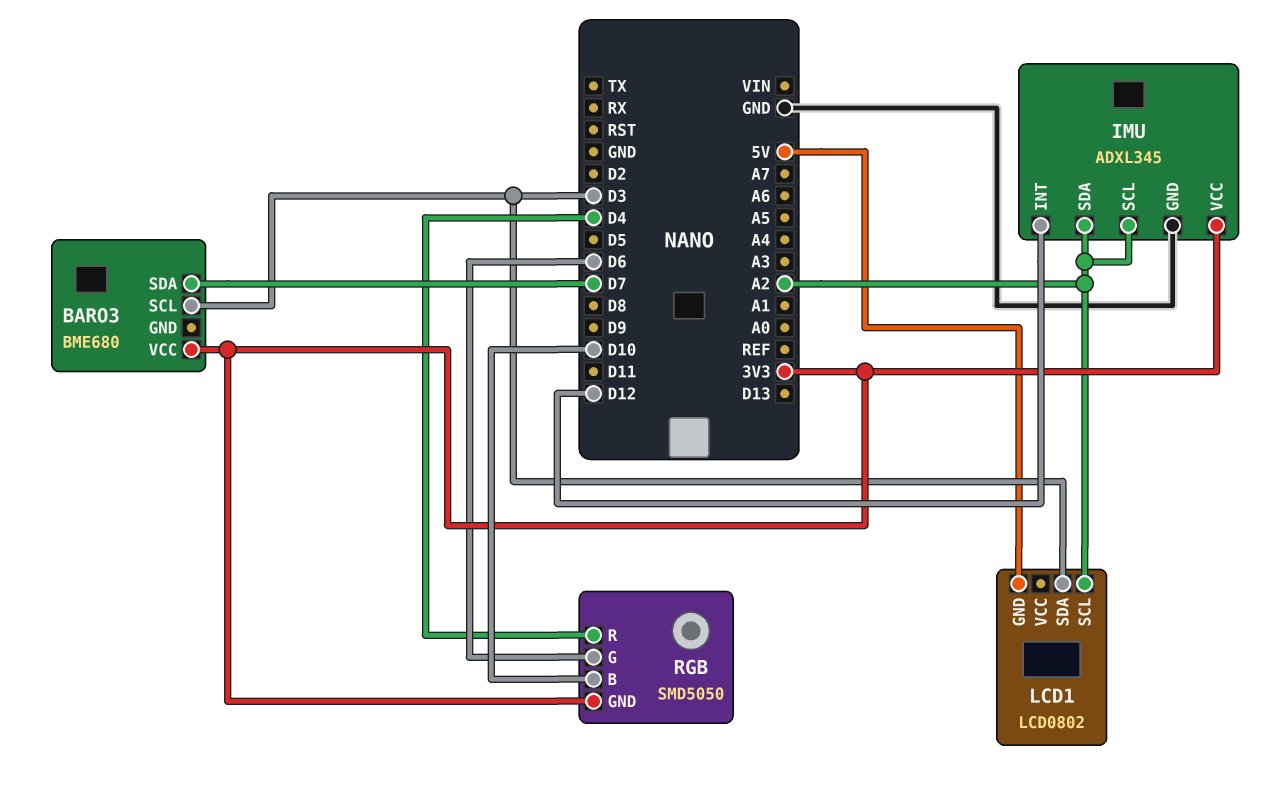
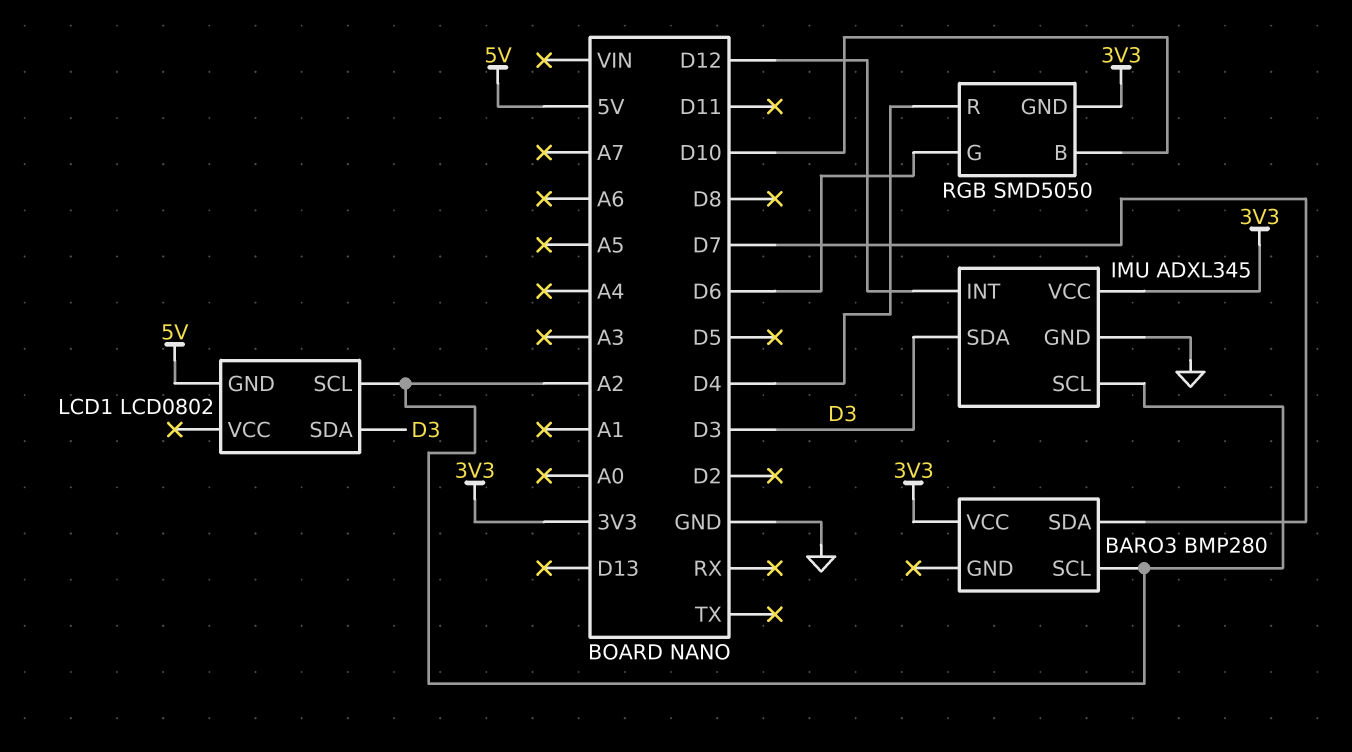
BARO3: BME680 -> BMP280
BARO3 pin SCL: D3 -> A2
IMU pin SDA: A2 -> D3

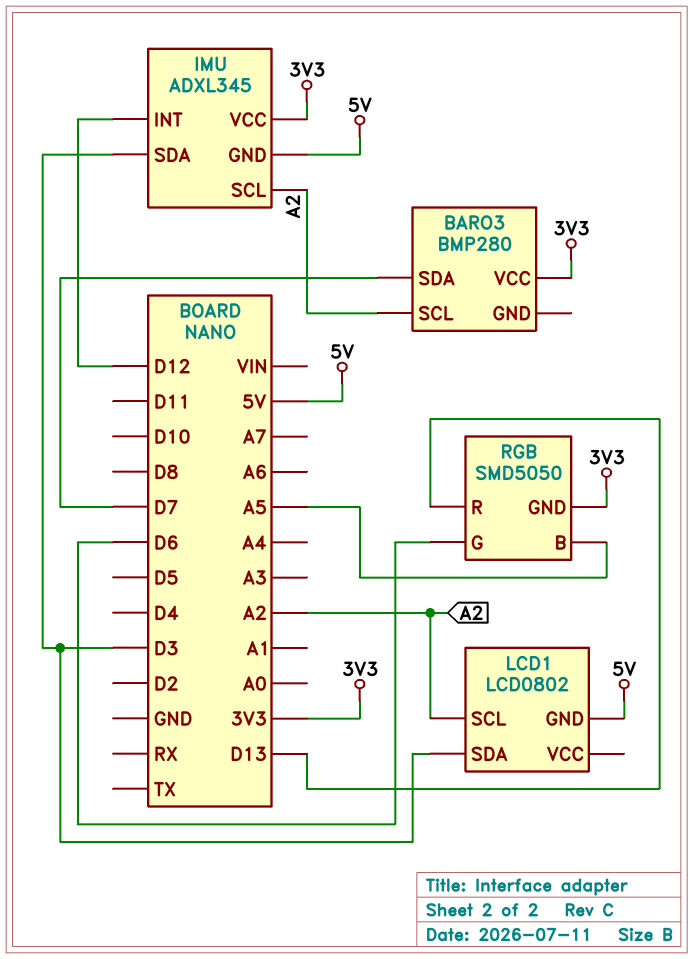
IMU pin GND: GND -> 5V
RGB pin B: D10 -> A5
RGB pin R: D4 -> D13

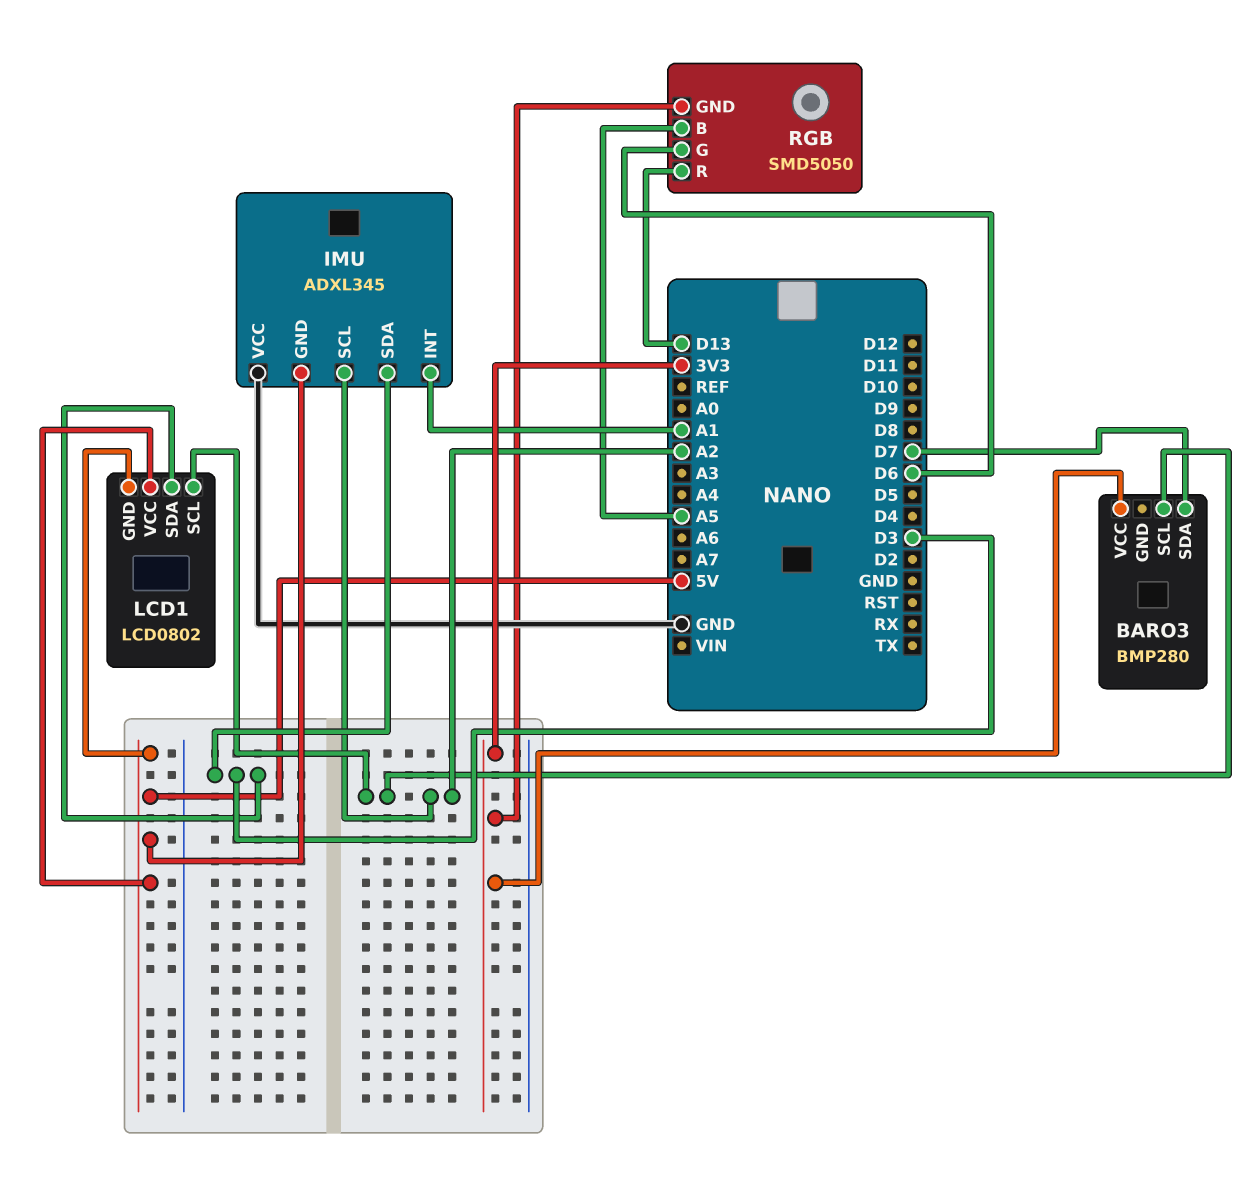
IMU pin INT: D12 -> A1
IMU pin VCC: 3V3 -> GND
LCD1 pin VCC: none -> 5V

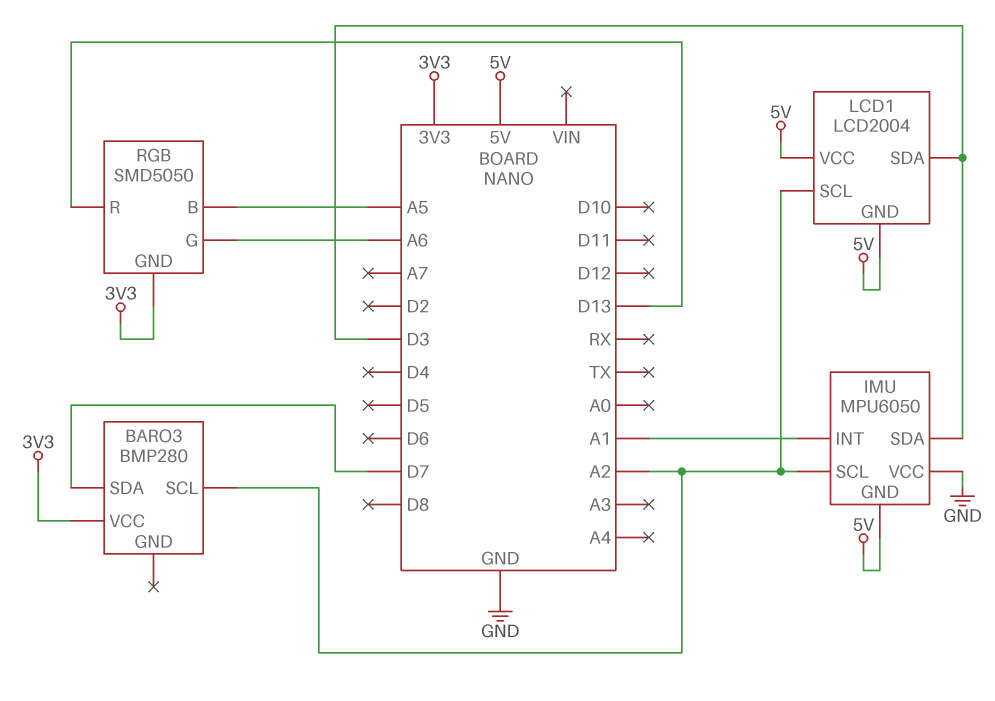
IMU: ADXL345 -> MPU6050
LCD1: LCD0802 -> LCD2004
RGB pin G: D6 -> A6

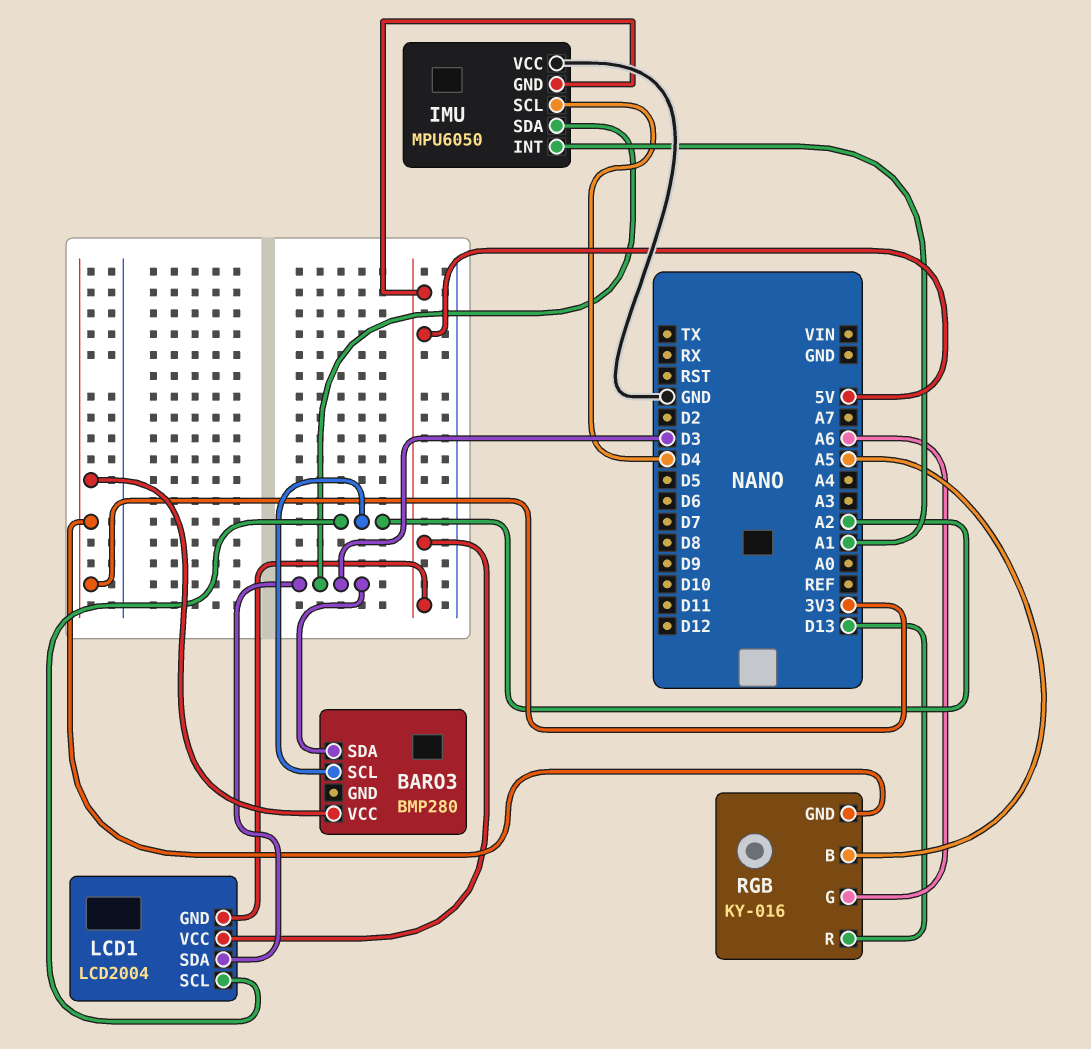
BARO3 pin SDA: D7 -> D3
IMU pin SCL: A2 -> D4
RGB: SMD5050 -> KY-016

